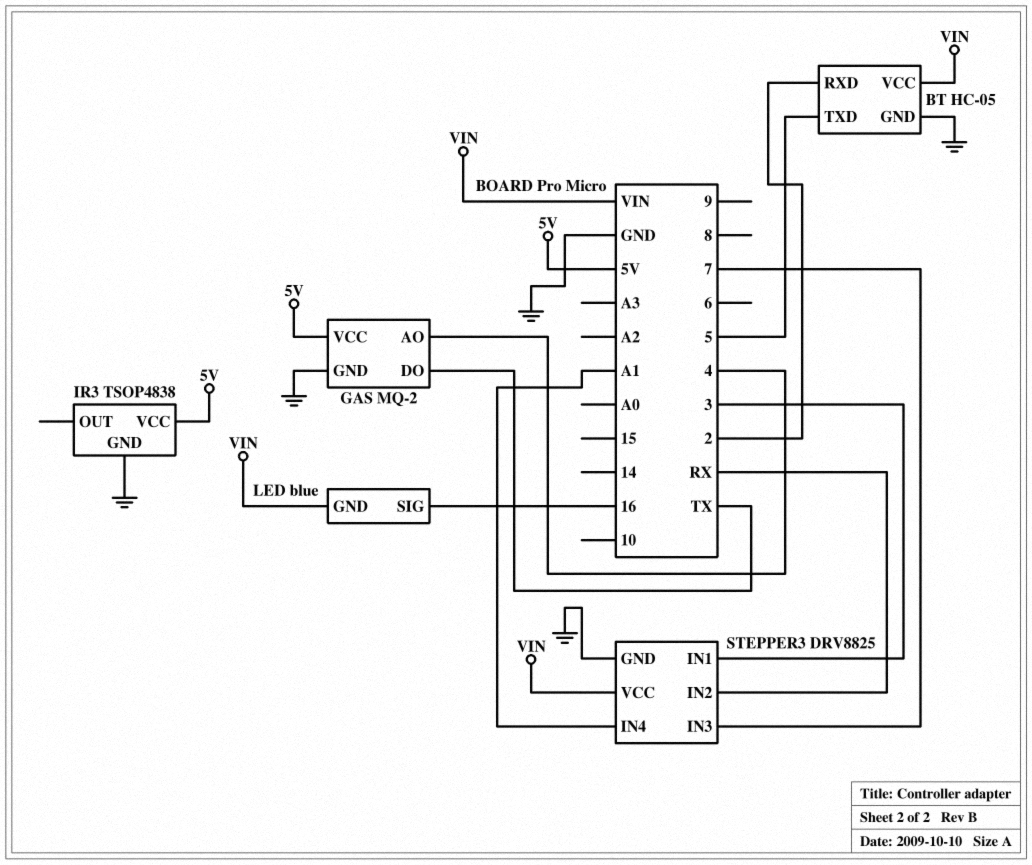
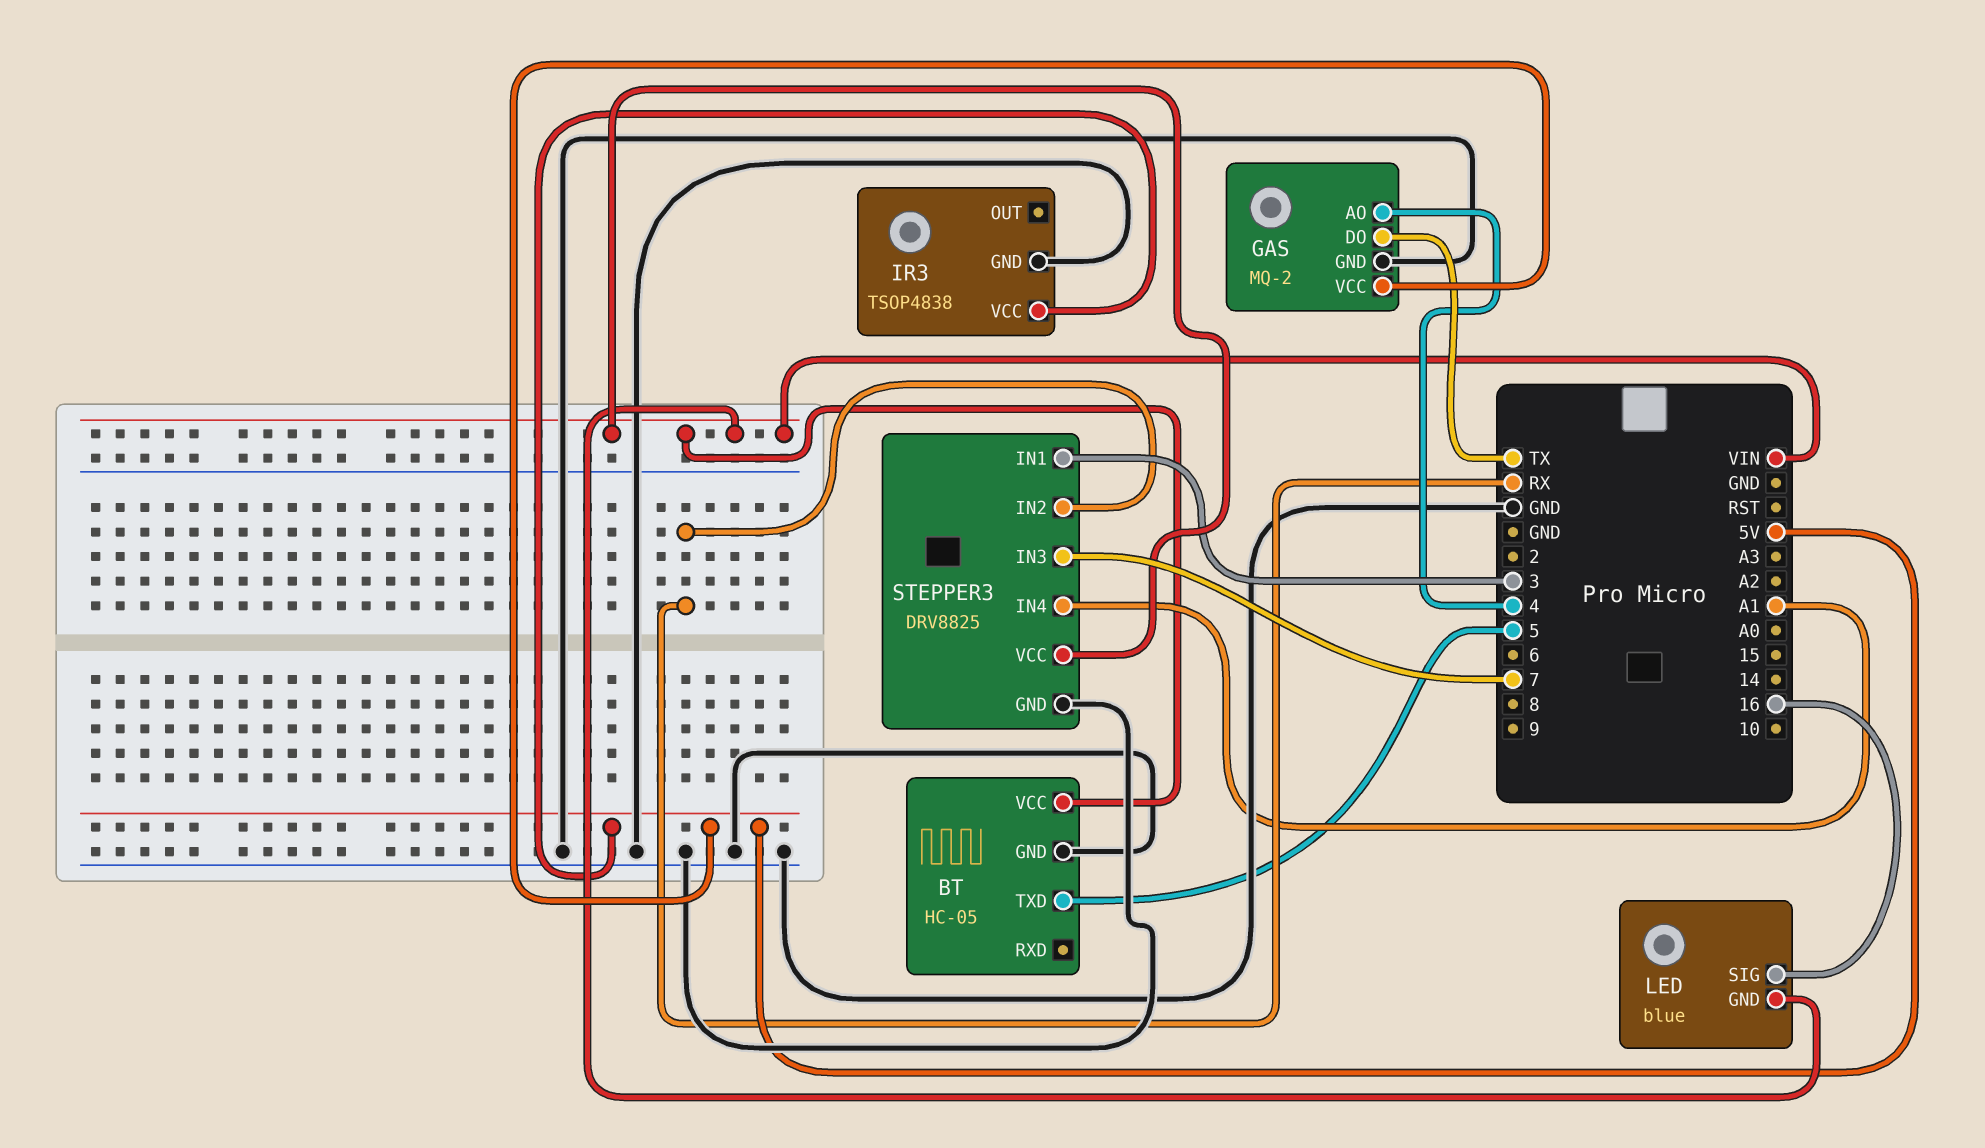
BT pin RXD: 2 -> none

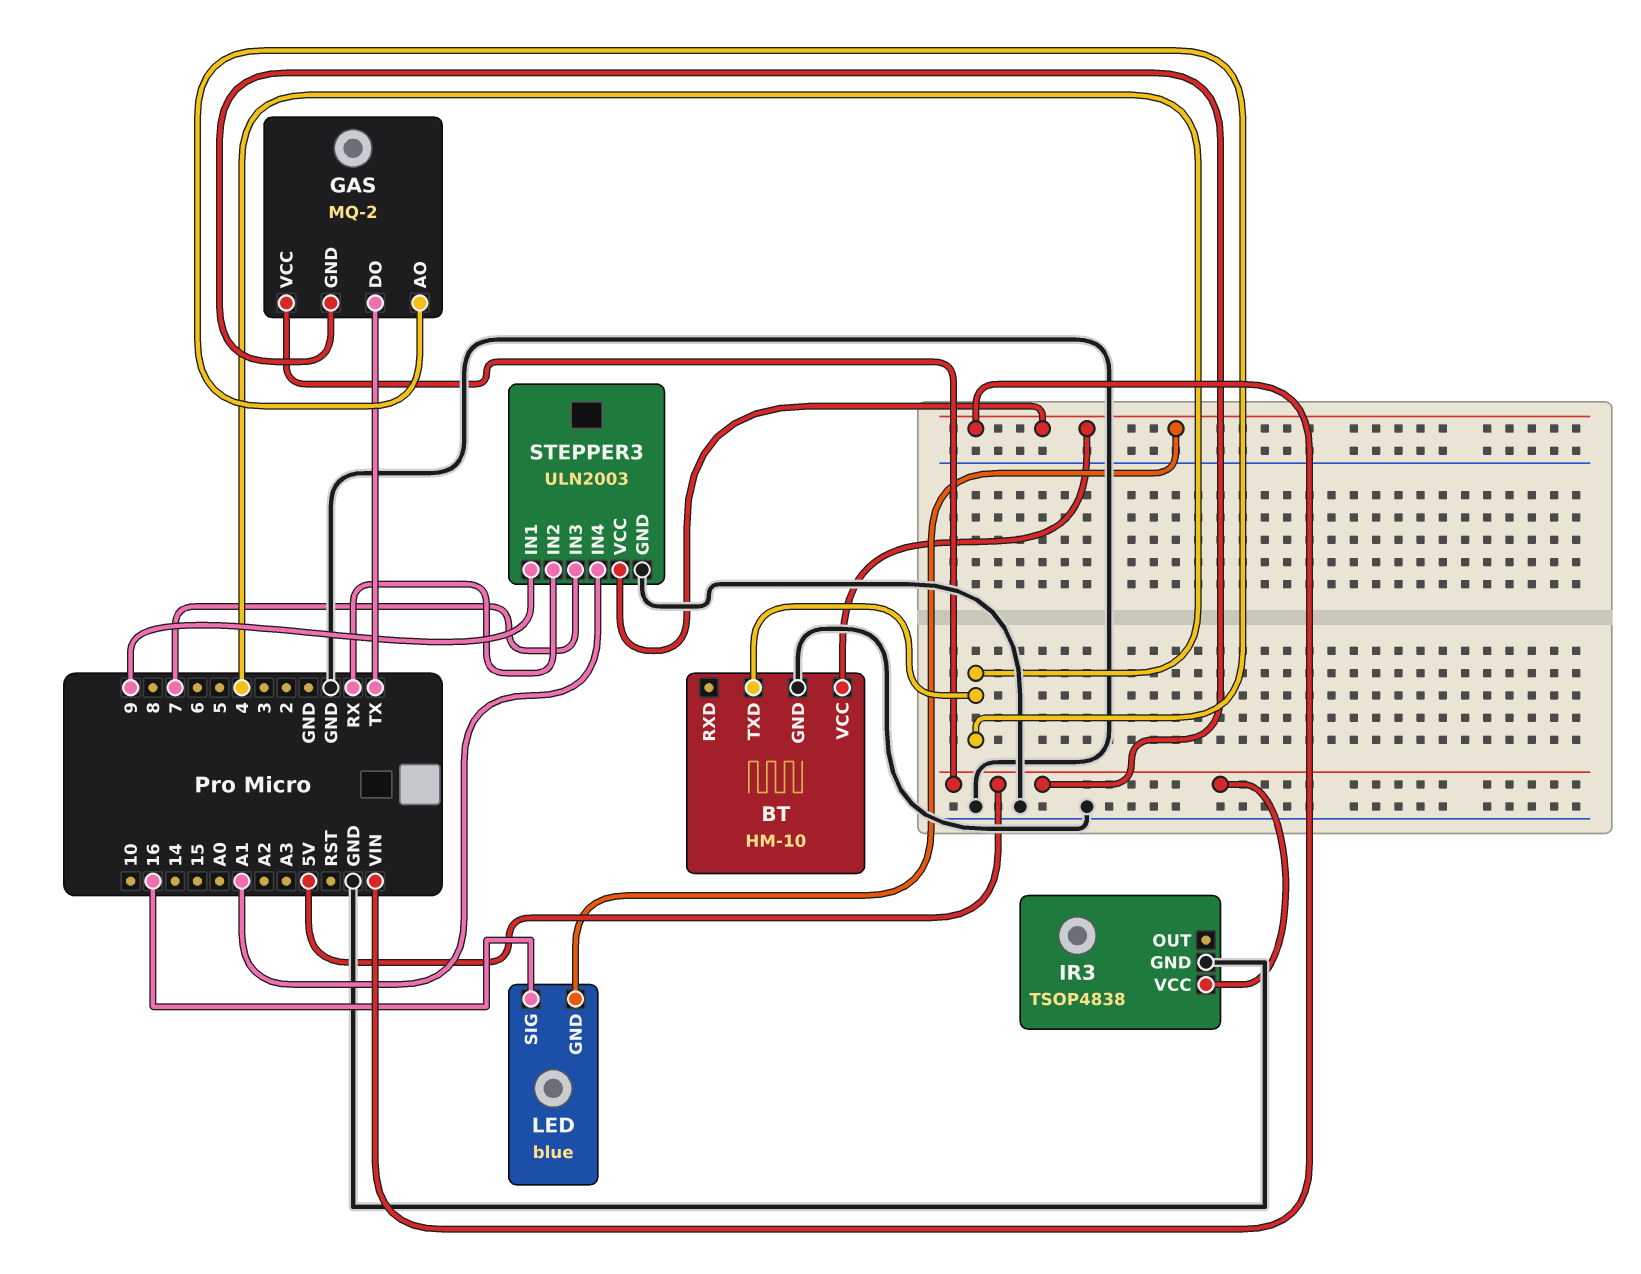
BT: HC-05 -> HM-10
BT pin TXD: 5 -> 4
GAS pin GND: GND -> 5V
STEPPER3: DRV8825 -> ULN2003
STEPPER3 pin IN1: 3 -> 9

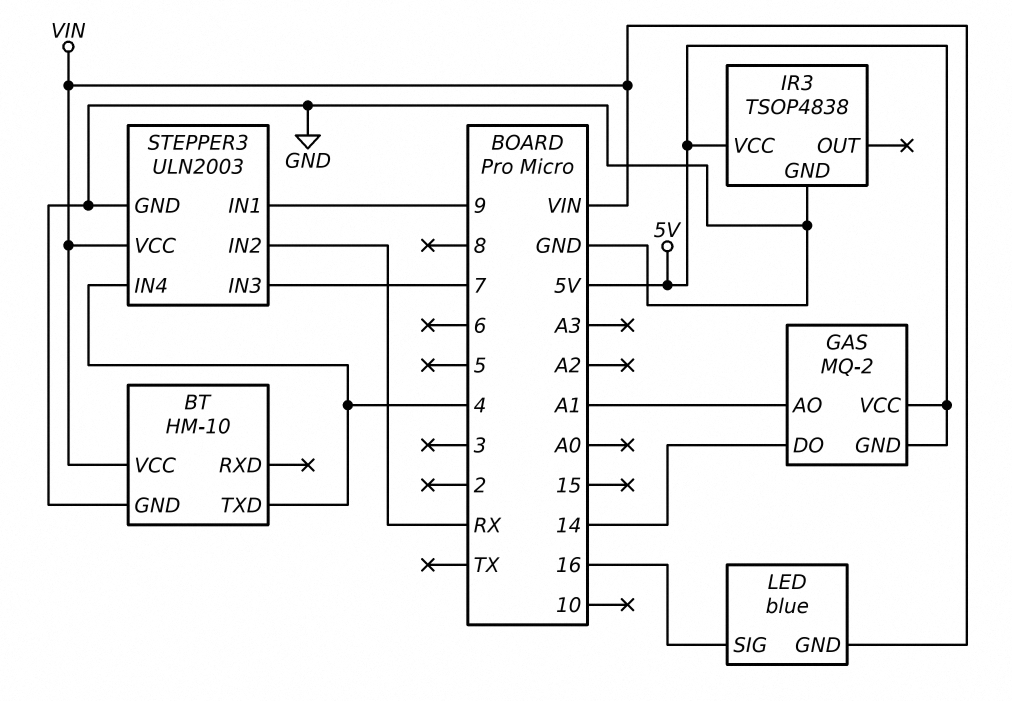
GAS pin AO: 4 -> A1
GAS pin DO: TX -> 14
STEPPER3 pin IN4: A1 -> 4

